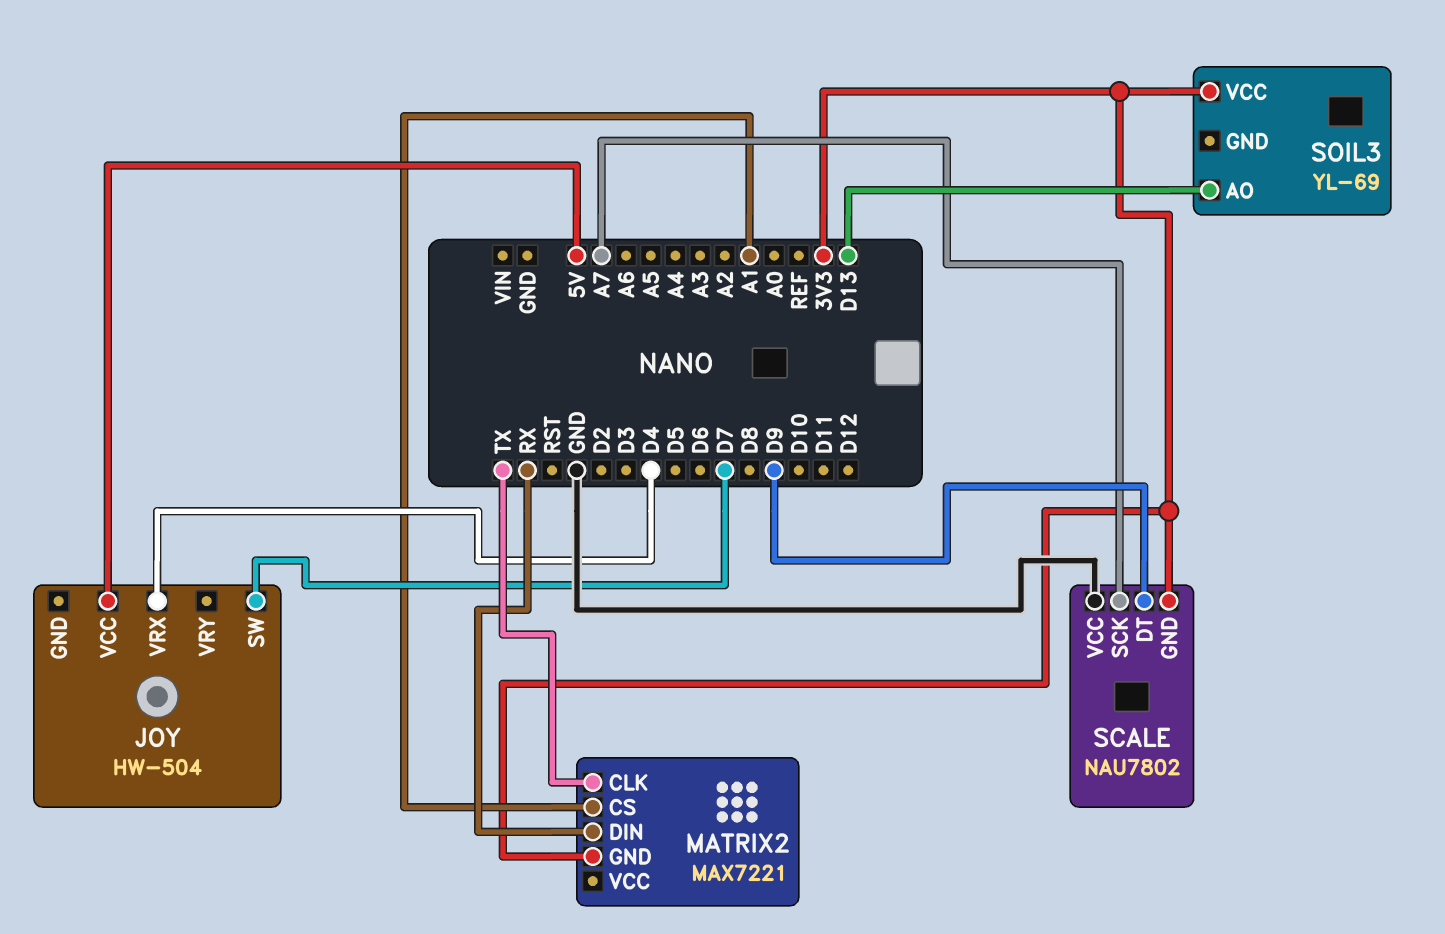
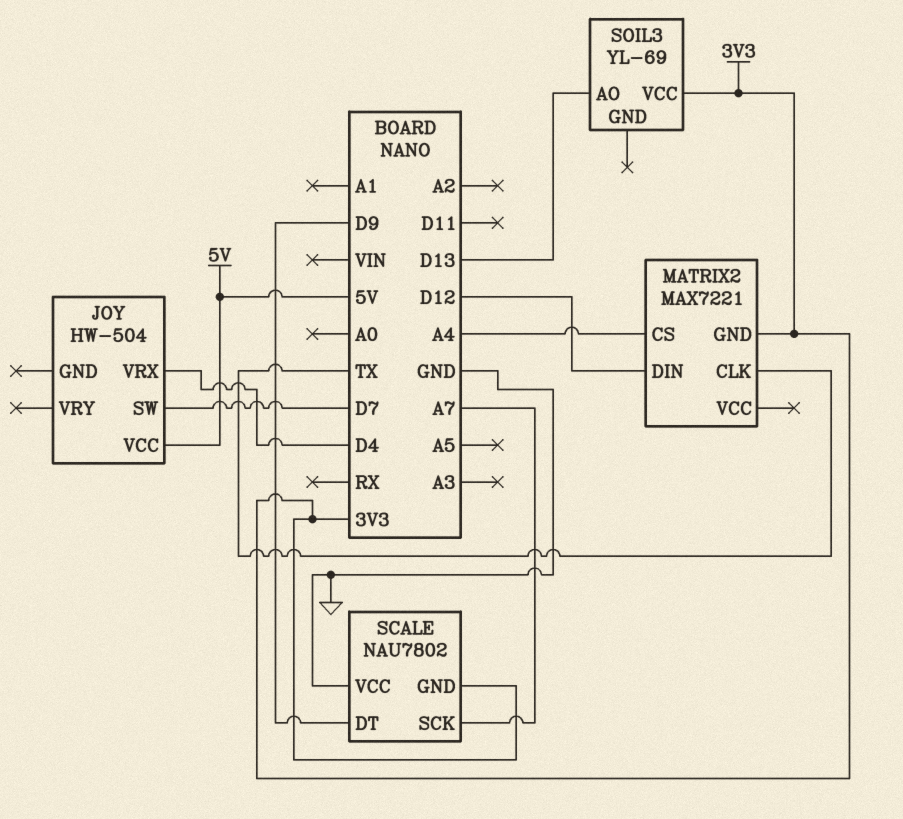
MATRIX2 pin CS: A1 -> A4
MATRIX2 pin DIN: RX -> D12

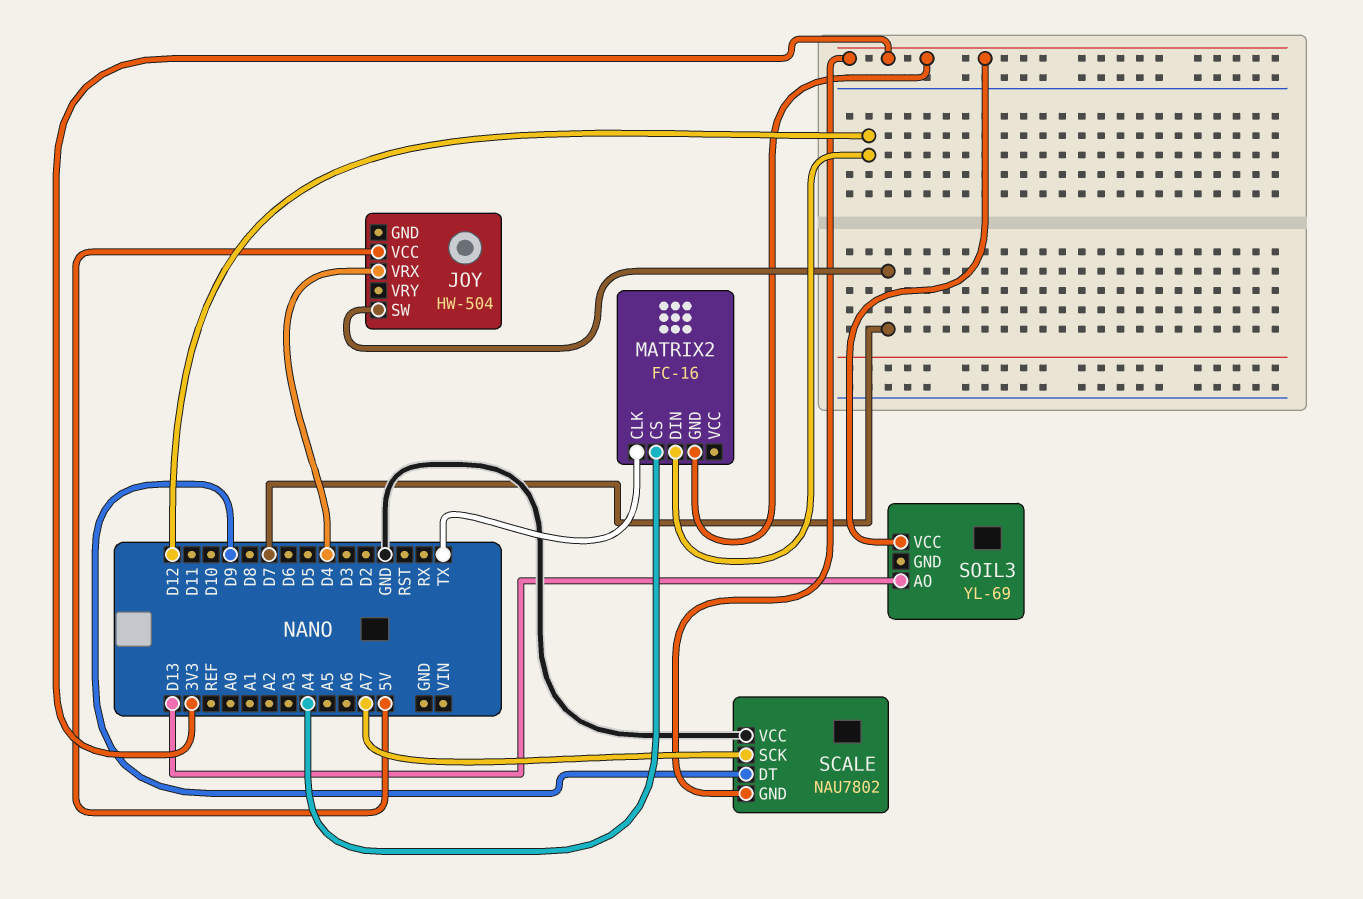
MATRIX2: MAX7221 -> FC-16

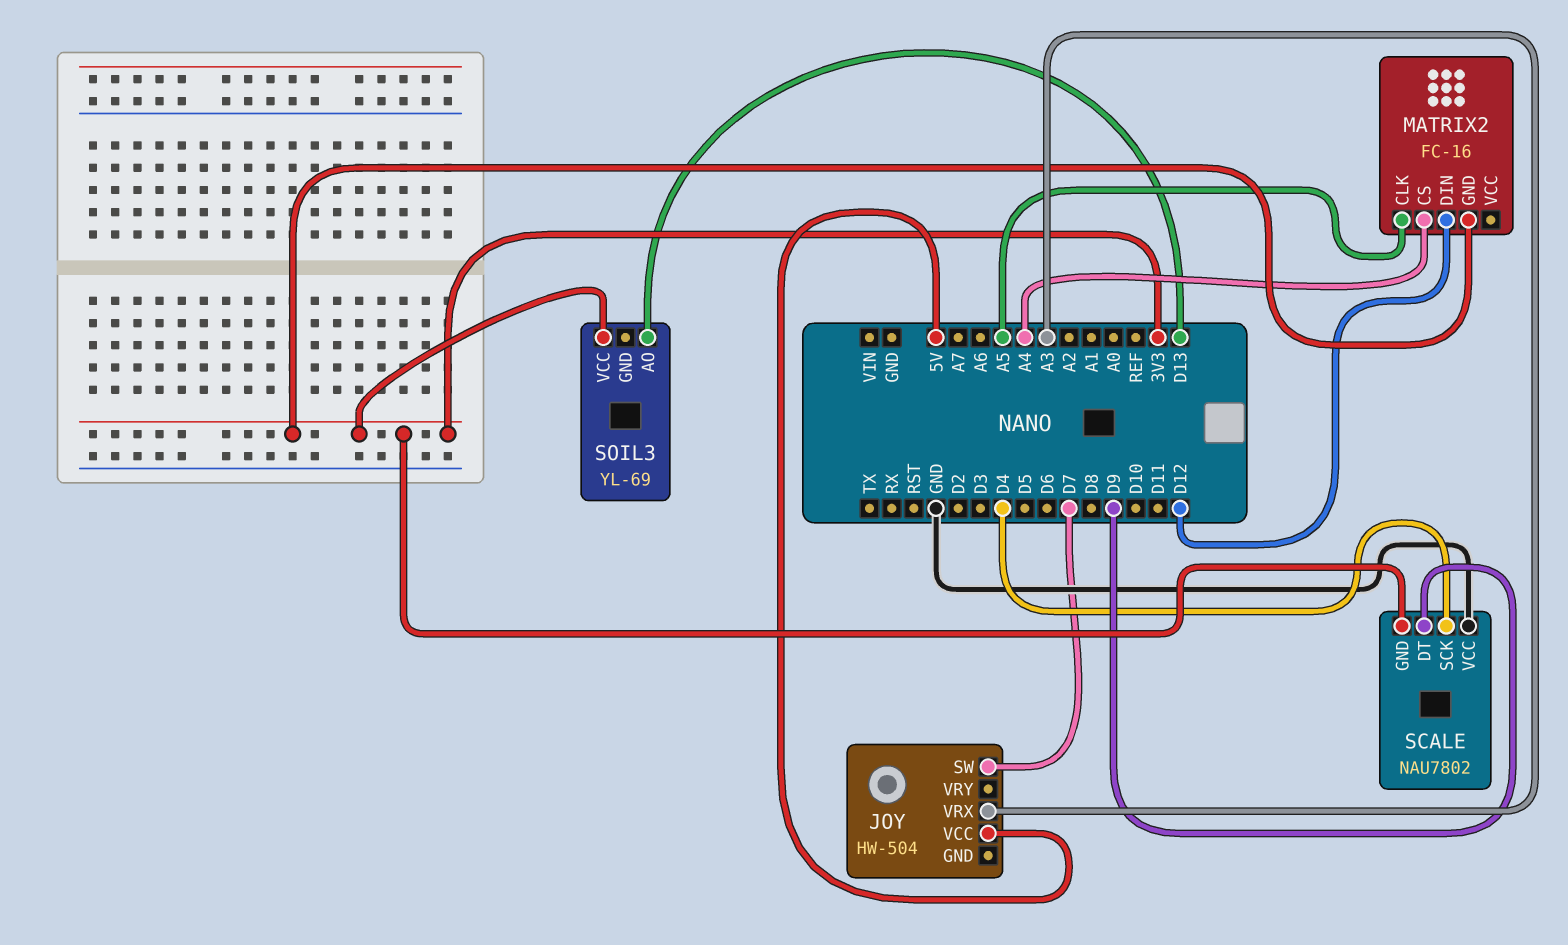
JOY pin VRX: D4 -> A3
MATRIX2 pin CLK: TX -> A5
SCALE pin SCK: A7 -> D4

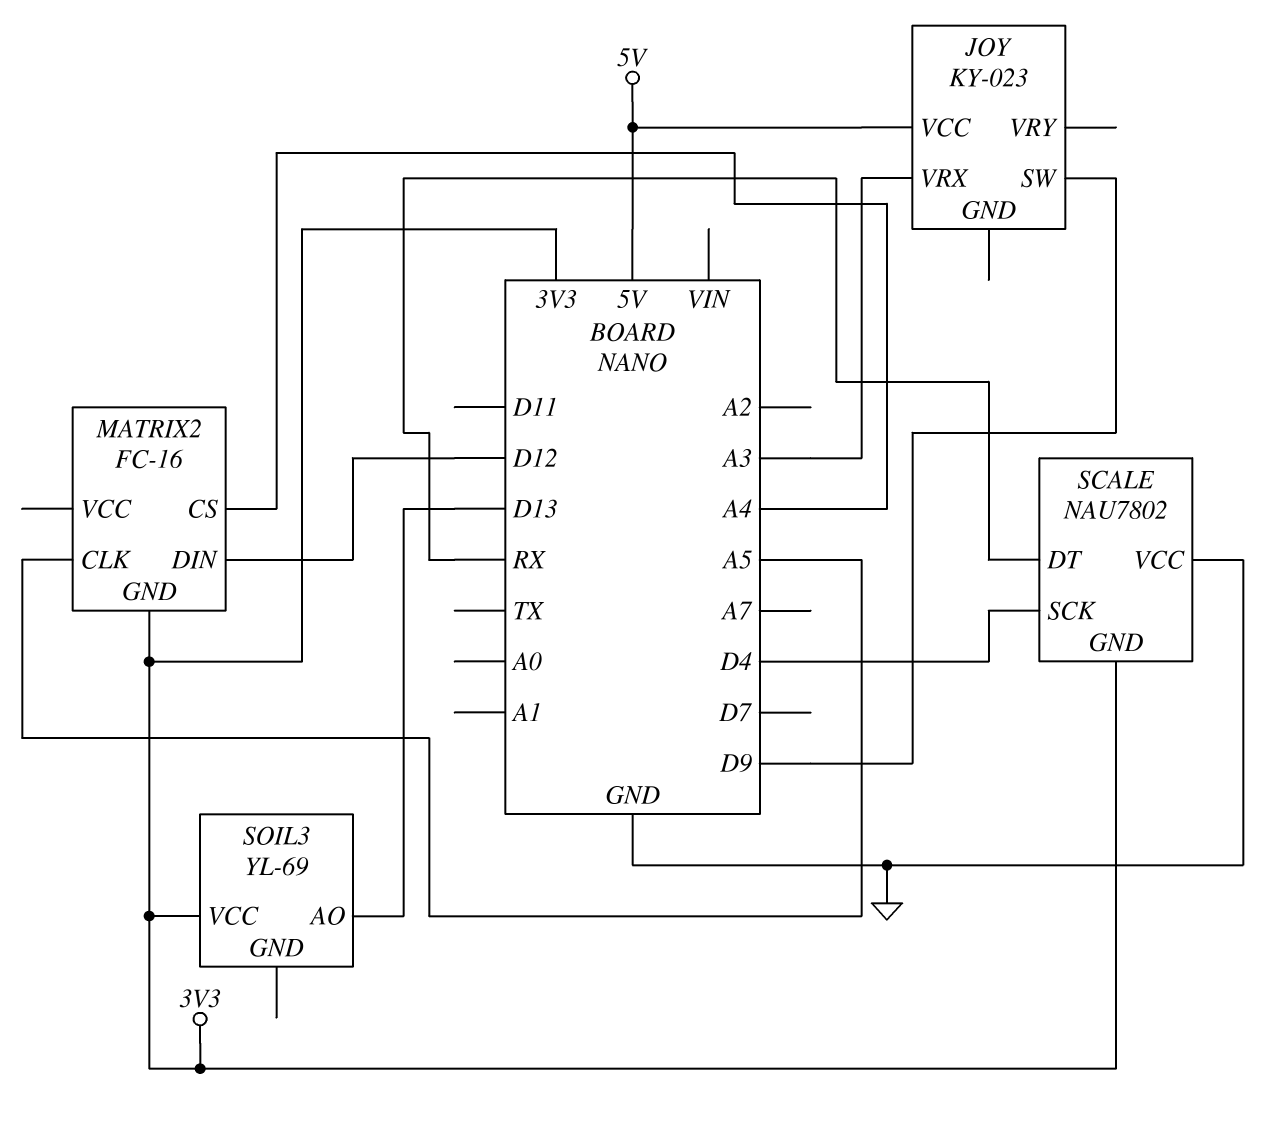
JOY: HW-504 -> KY-023
JOY pin SW: D7 -> D9
SCALE pin DT: D9 -> RX

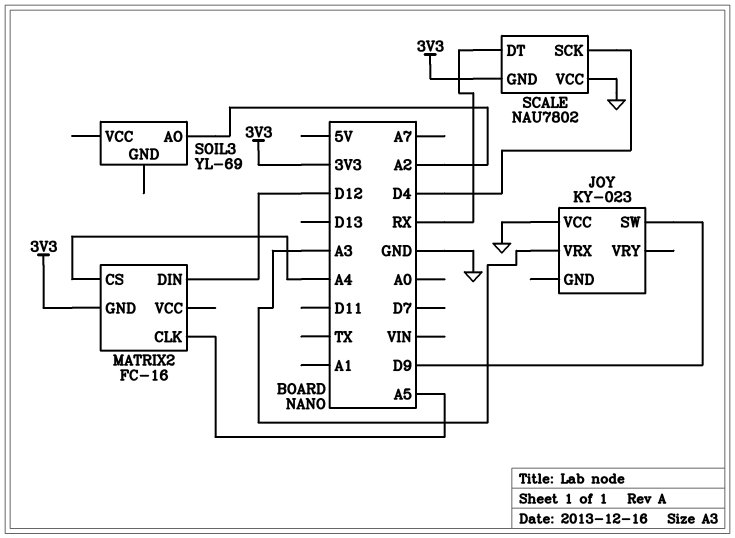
JOY pin VCC: 5V -> GND
SOIL3 pin AO: D13 -> A2
SOIL3 pin VCC: 3V3 -> none

